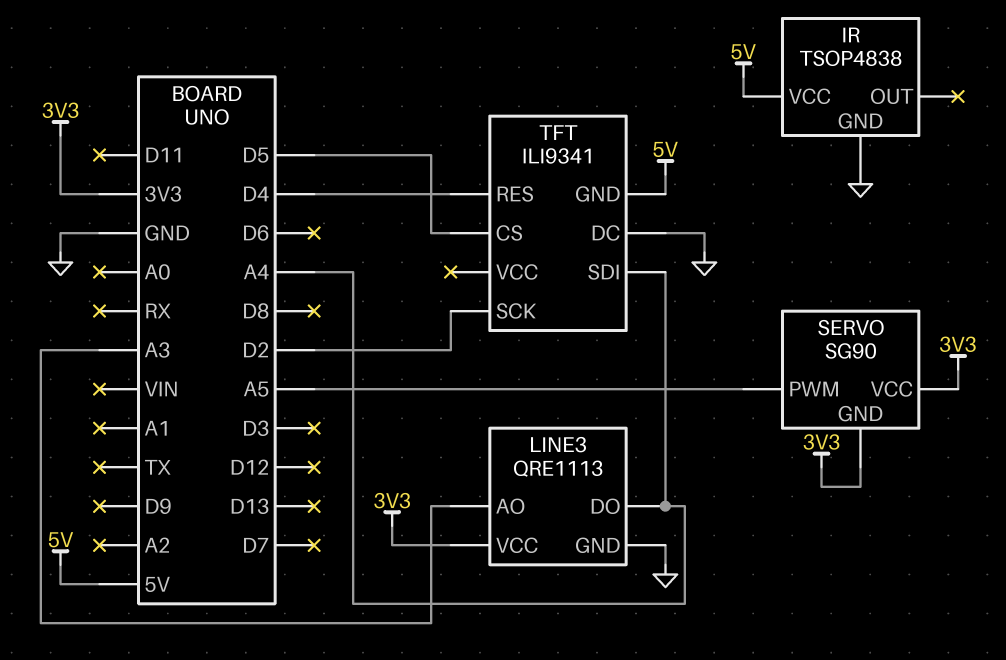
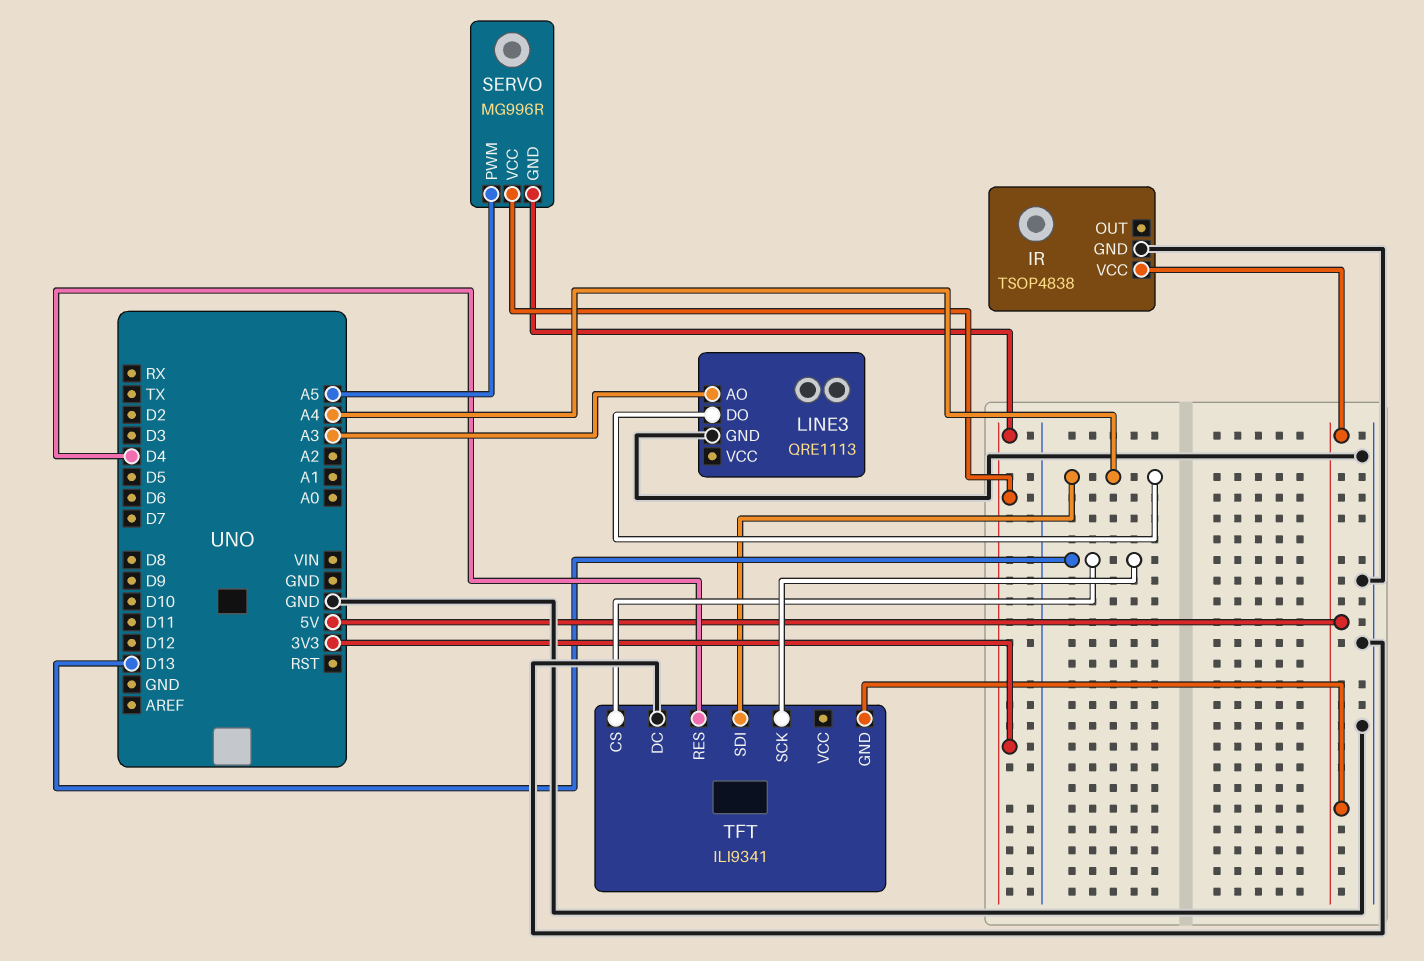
LINE3 pin VCC: 3V3 -> none
SERVO: SG90 -> MG996R
TFT pin CS: D5 -> D13
TFT pin SCK: D2 -> D13

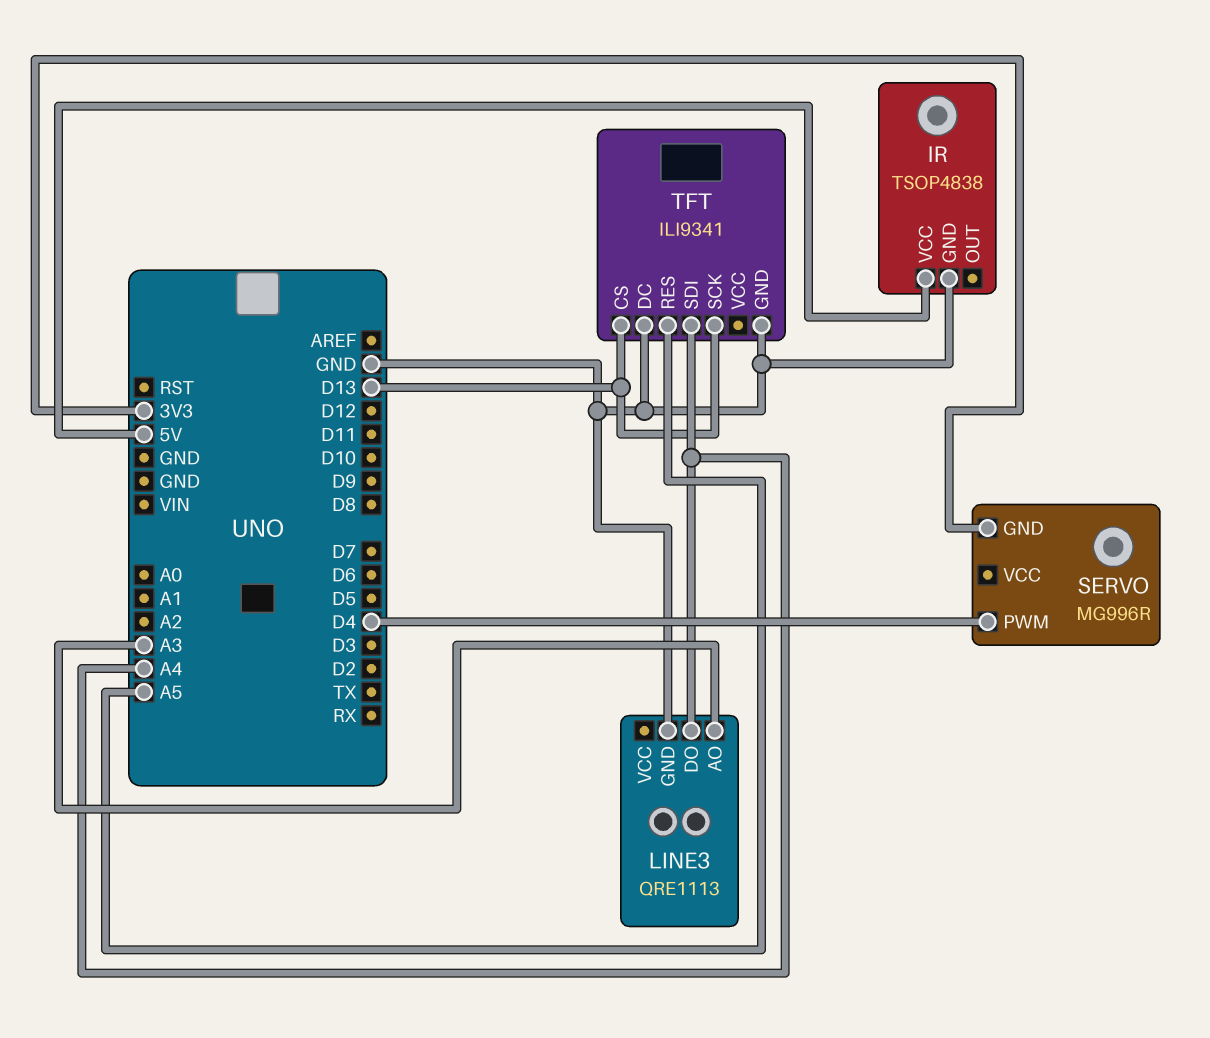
SERVO pin PWM: A5 -> D4
SERVO pin VCC: 3V3 -> none
TFT pin GND: 5V -> GND
TFT pin RES: D4 -> A5

